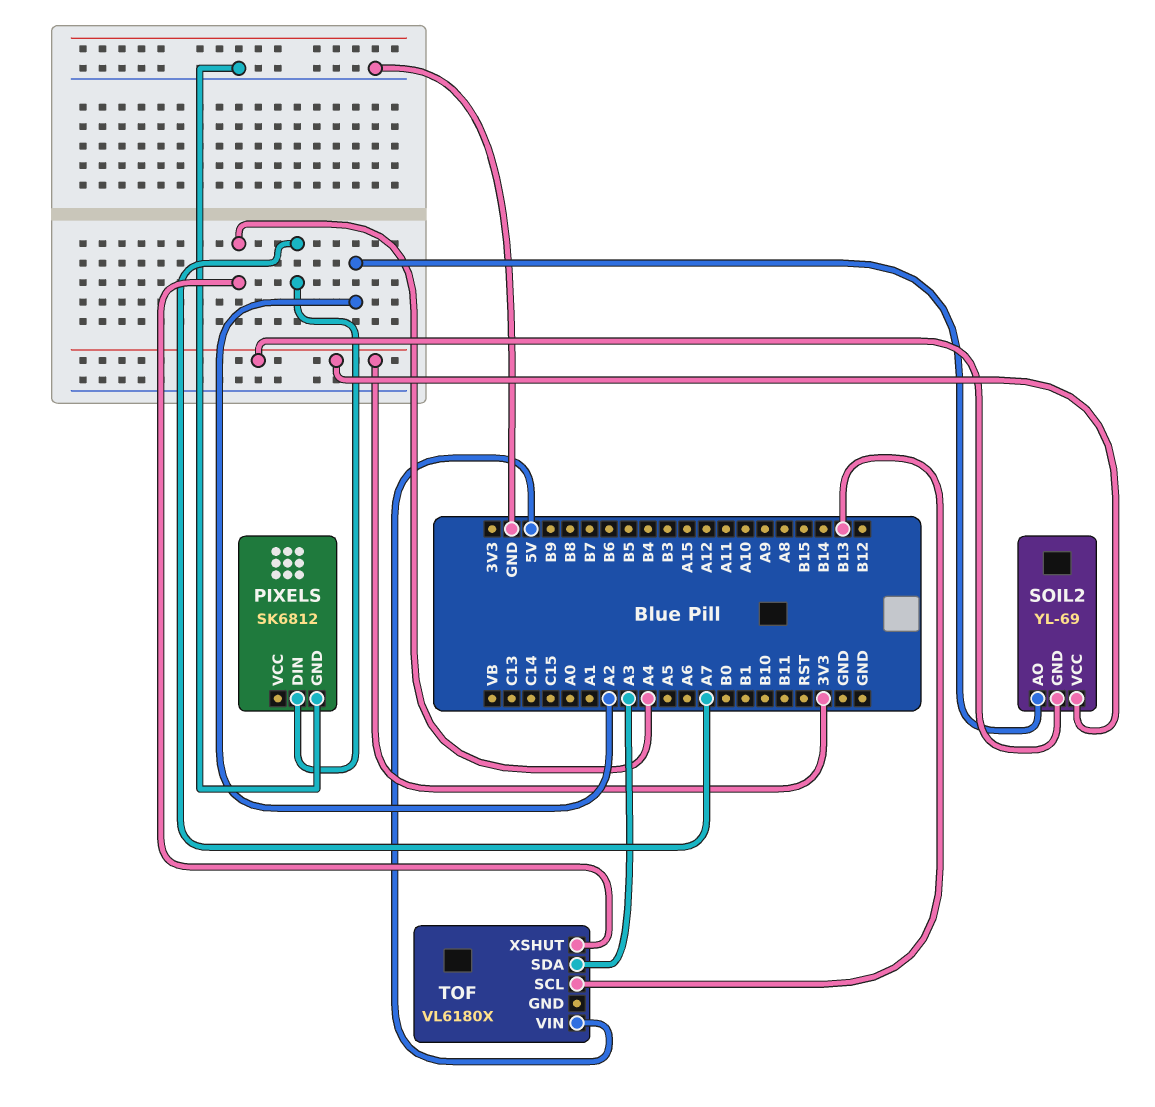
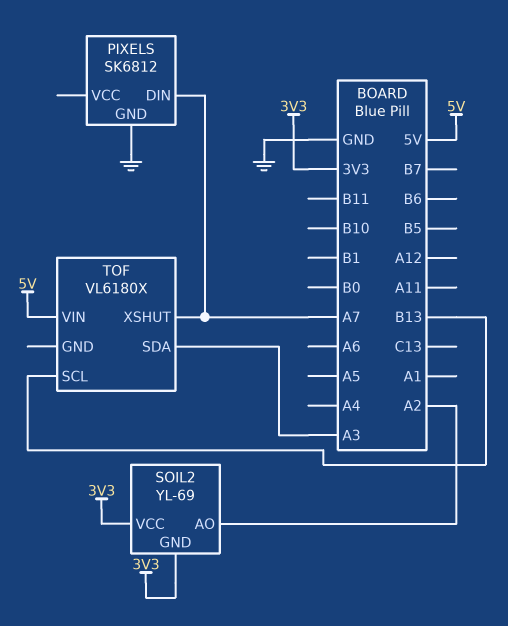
TOF pin XSHUT: A4 -> A7

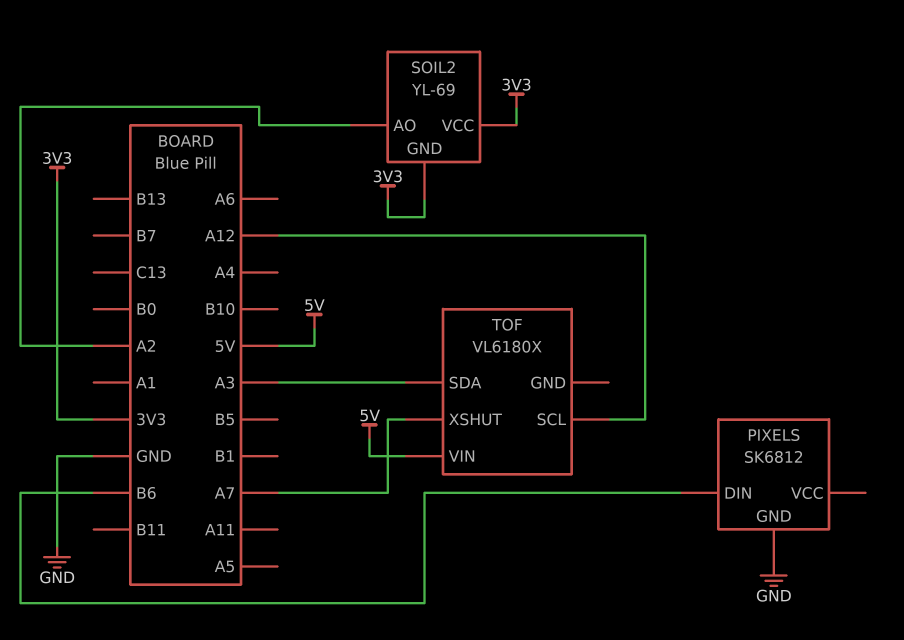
PIXELS pin DIN: A7 -> B6
TOF pin SCL: B13 -> A12

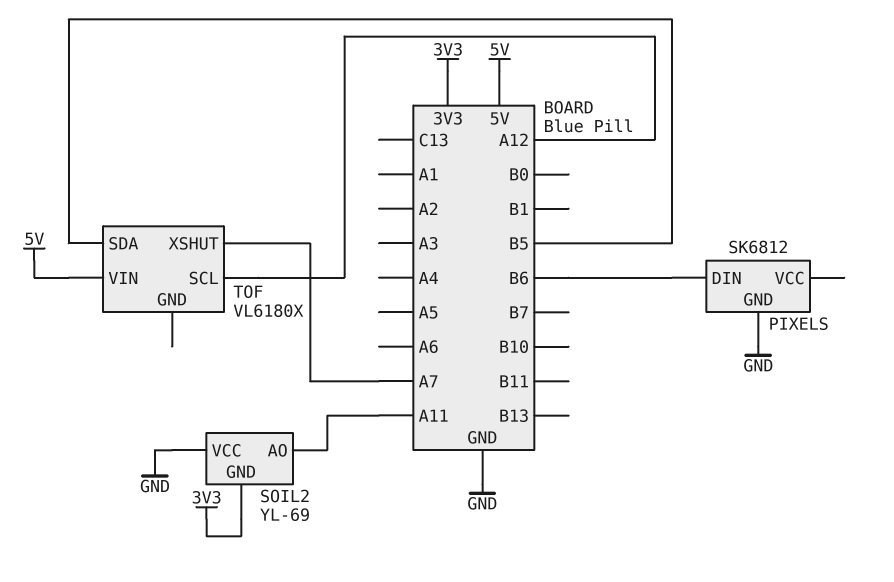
SOIL2 pin AO: A2 -> A11
SOIL2 pin VCC: 3V3 -> GND
TOF pin SDA: A3 -> B5

